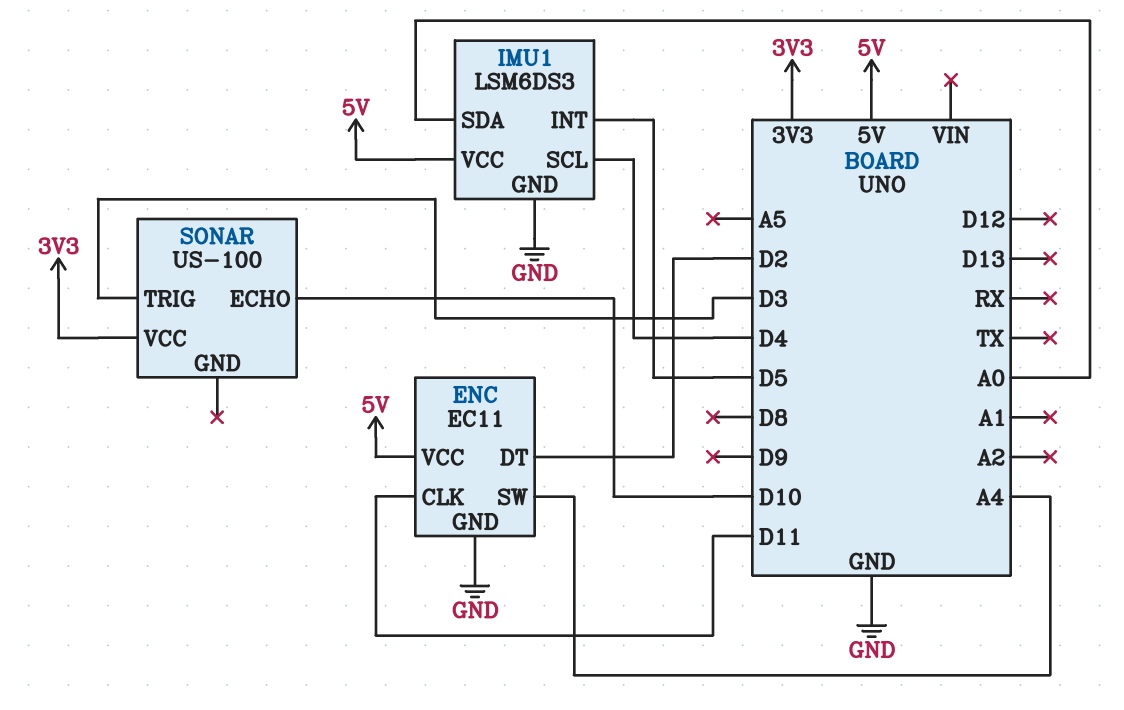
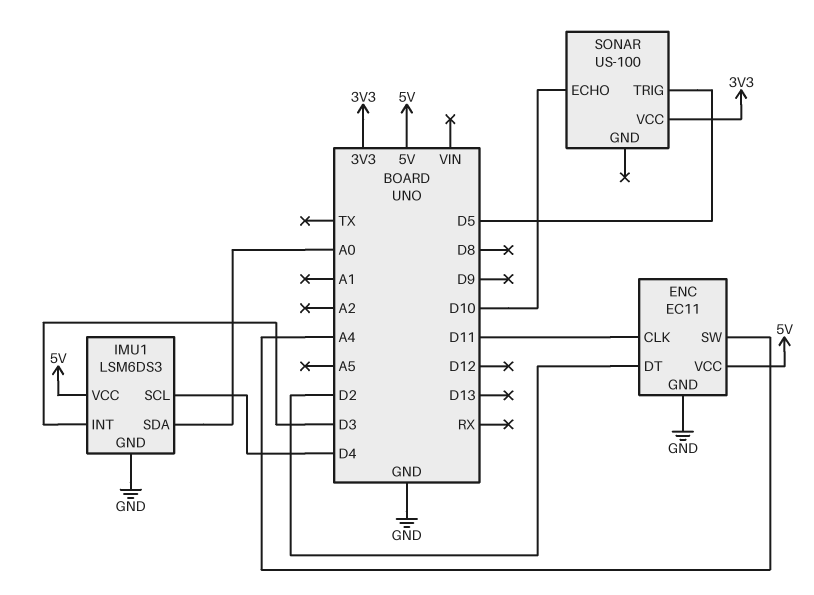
IMU1 pin INT: D5 -> D3
SONAR pin TRIG: D3 -> D5

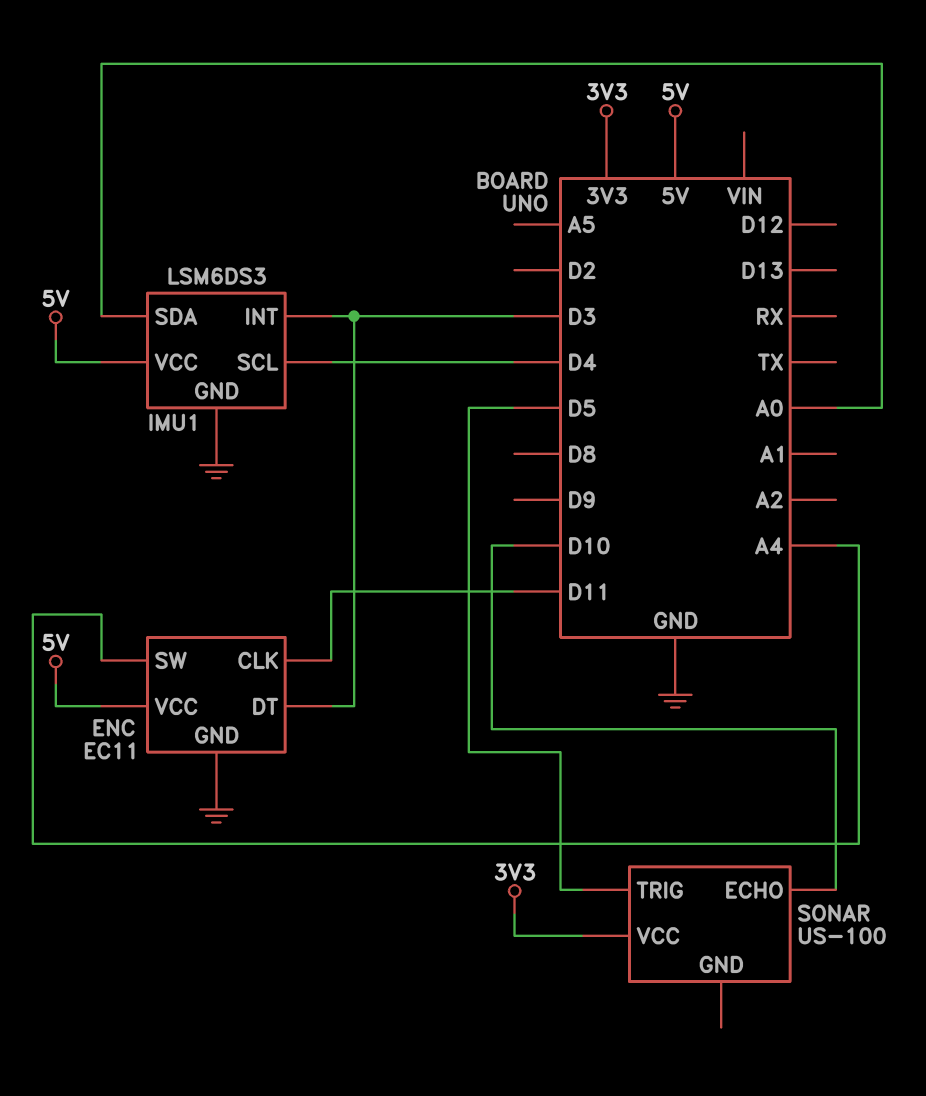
ENC pin DT: D2 -> D3

